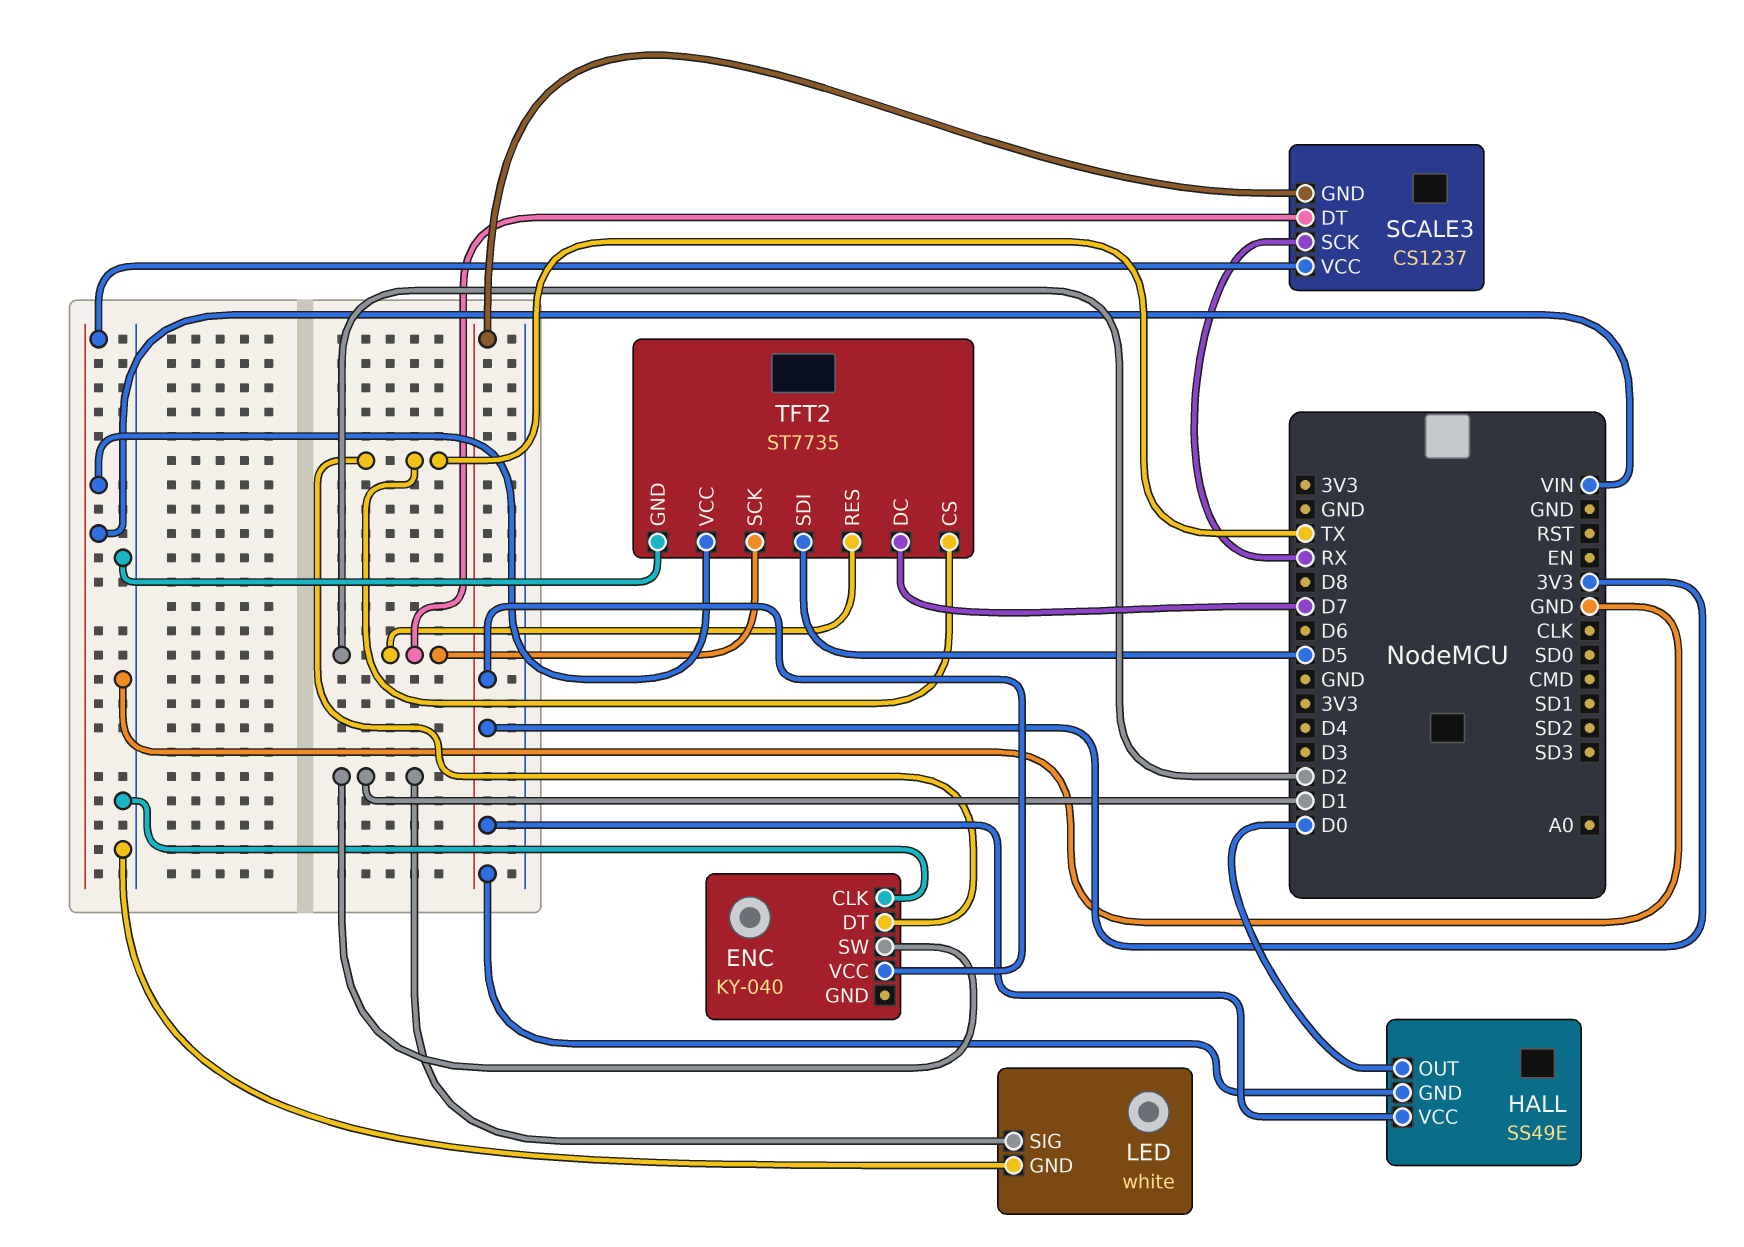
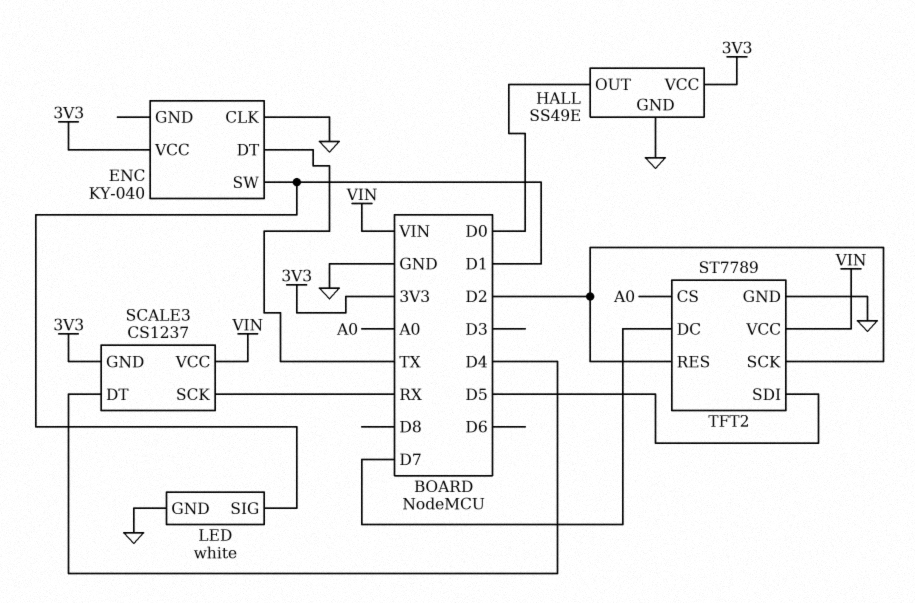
HALL pin GND: 3V3 -> GND
SCALE3 pin DT: D2 -> D4
TFT2: ST7735 -> ST7789
TFT2 pin CS: TX -> A0

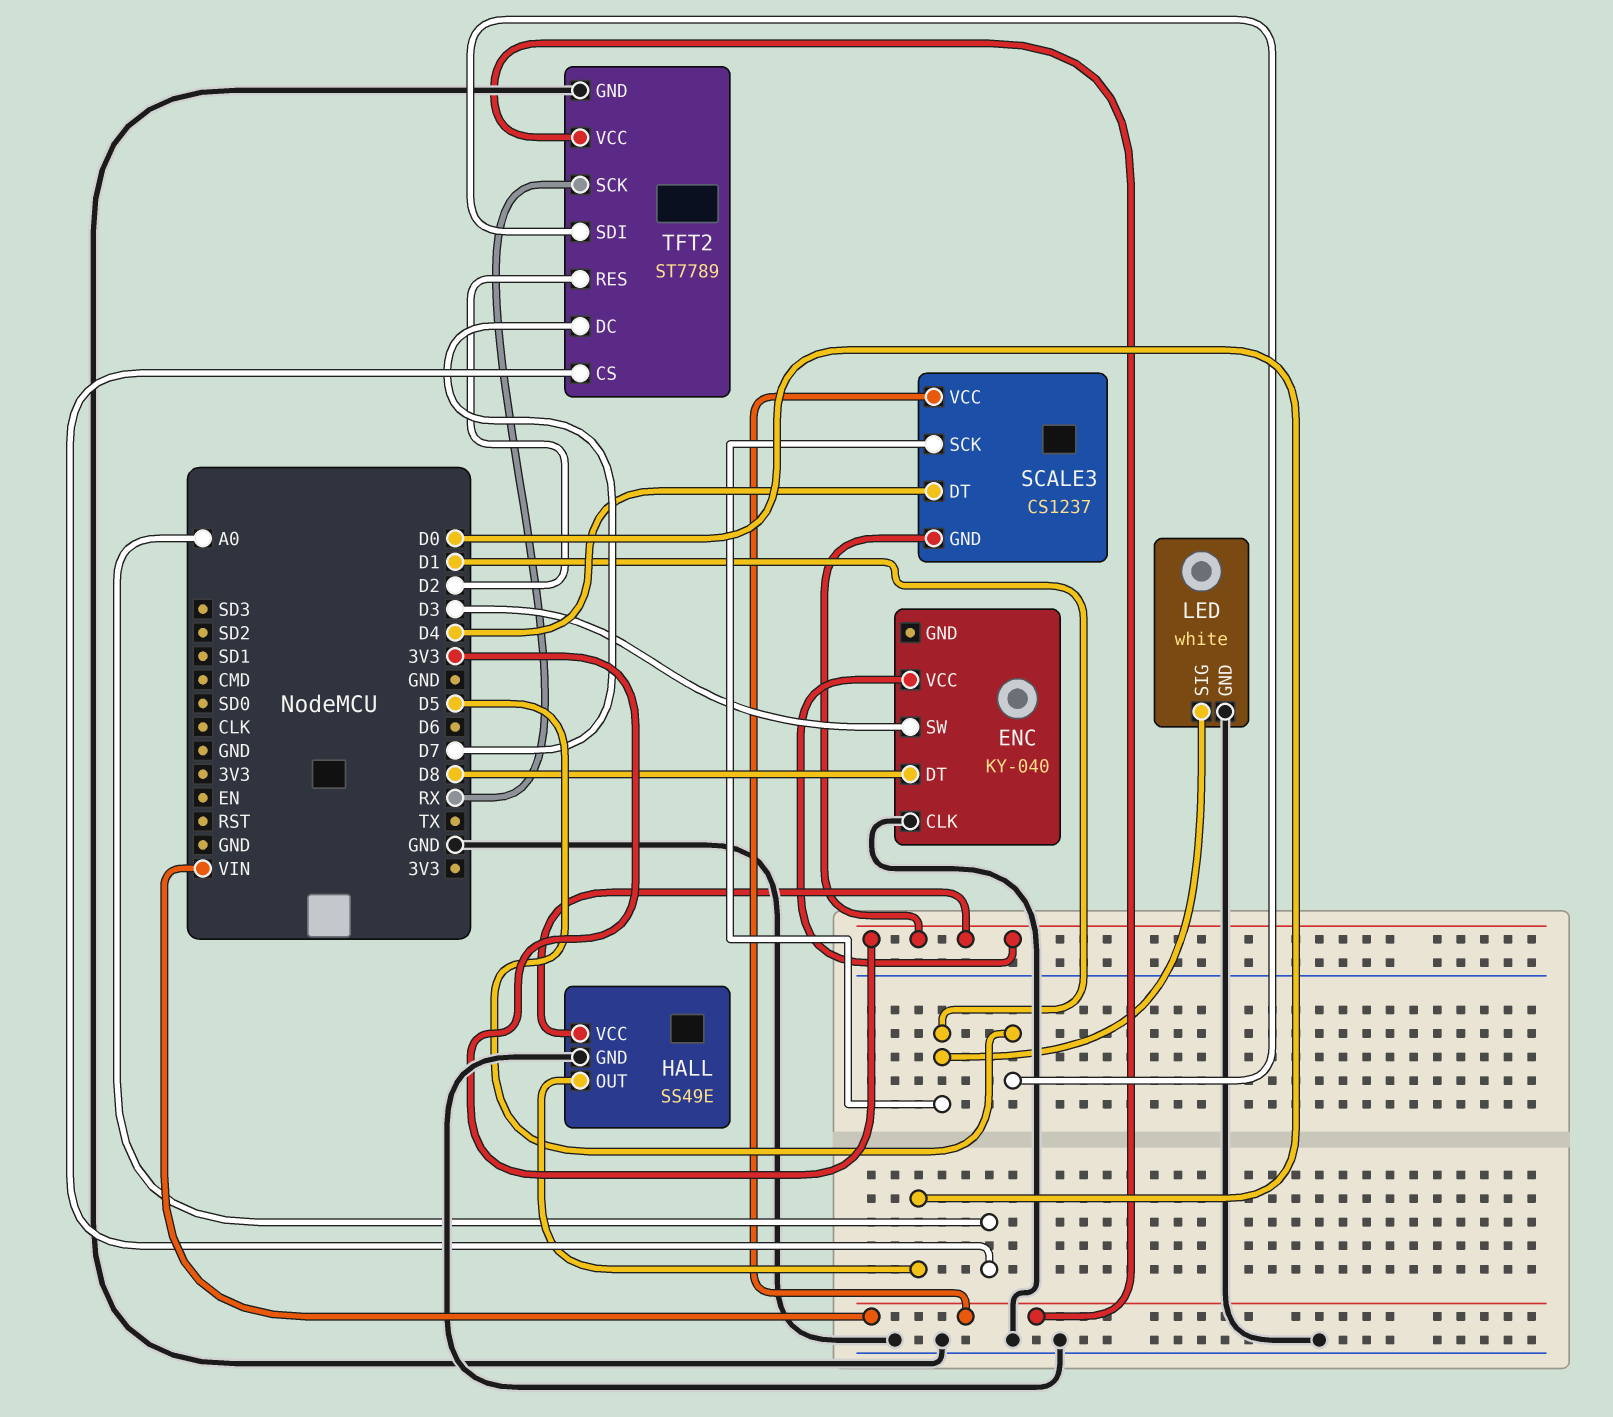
ENC pin DT: TX -> D8
ENC pin SW: D1 -> D3
SCALE3 pin SCK: RX -> D1
TFT2 pin SCK: D2 -> RX

